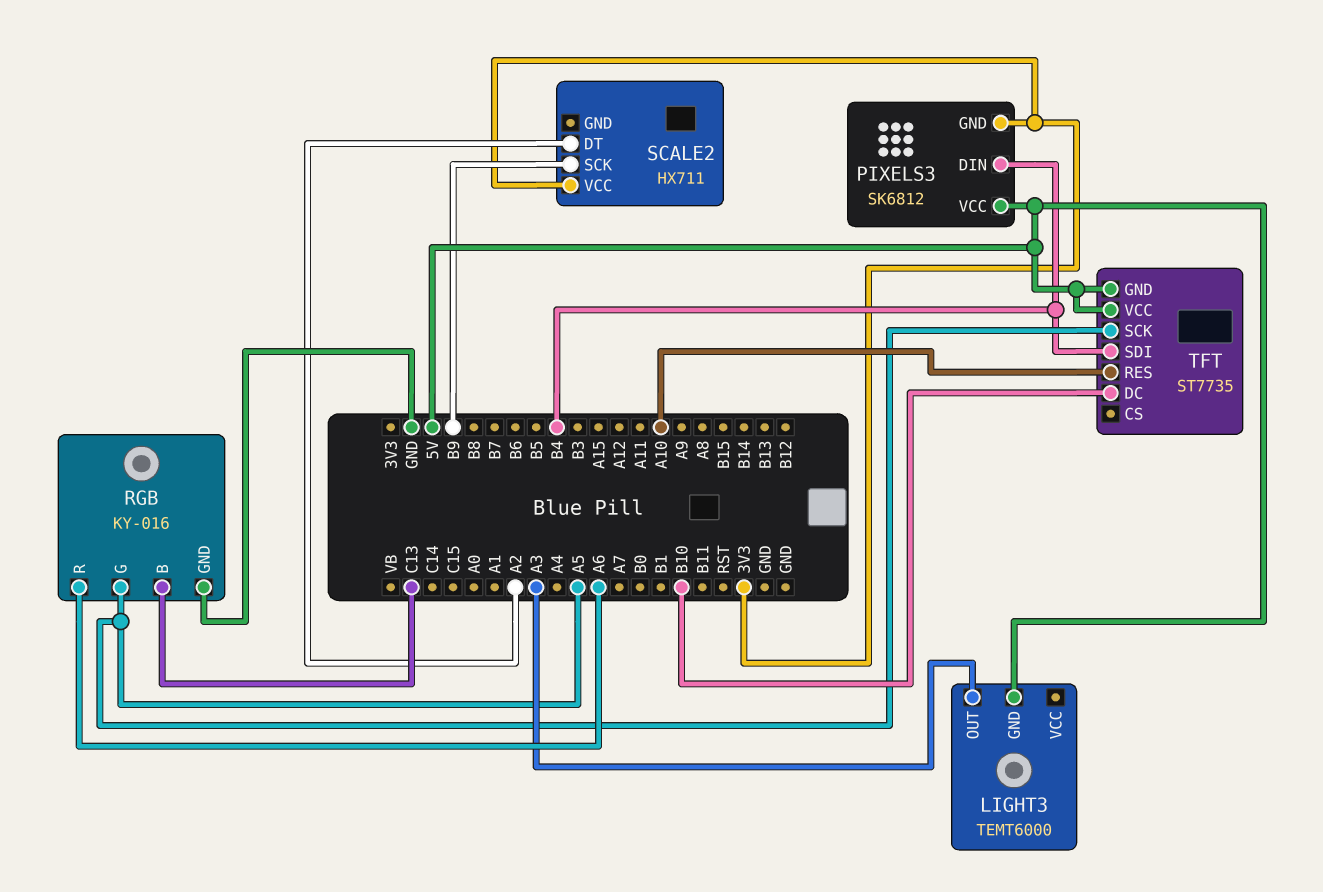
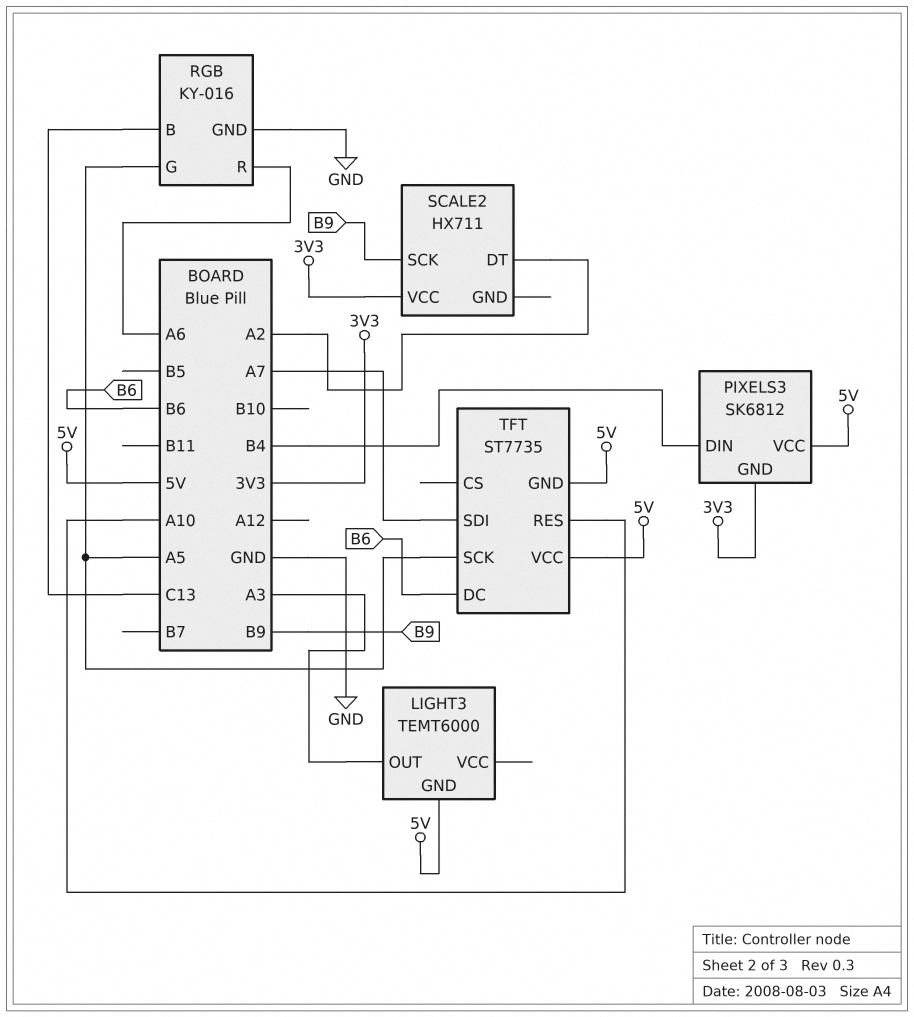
TFT pin DC: B10 -> B6
TFT pin SDI: B4 -> A7

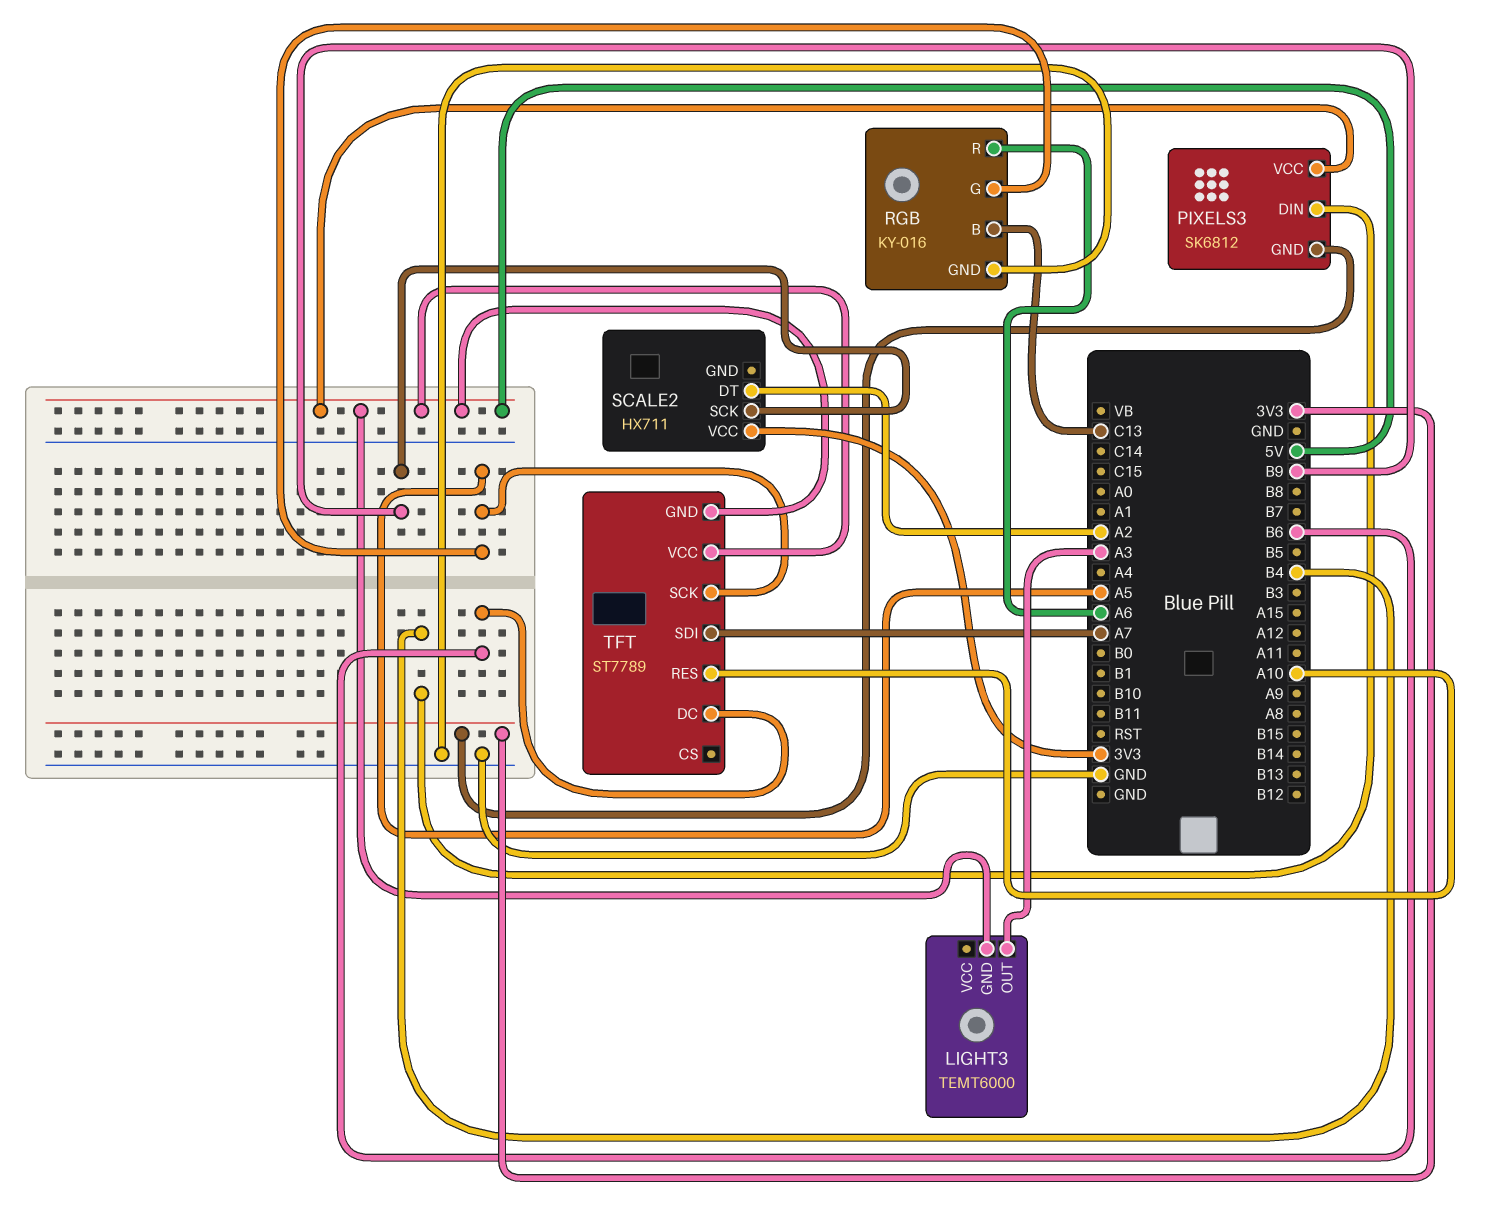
TFT: ST7735 -> ST7789

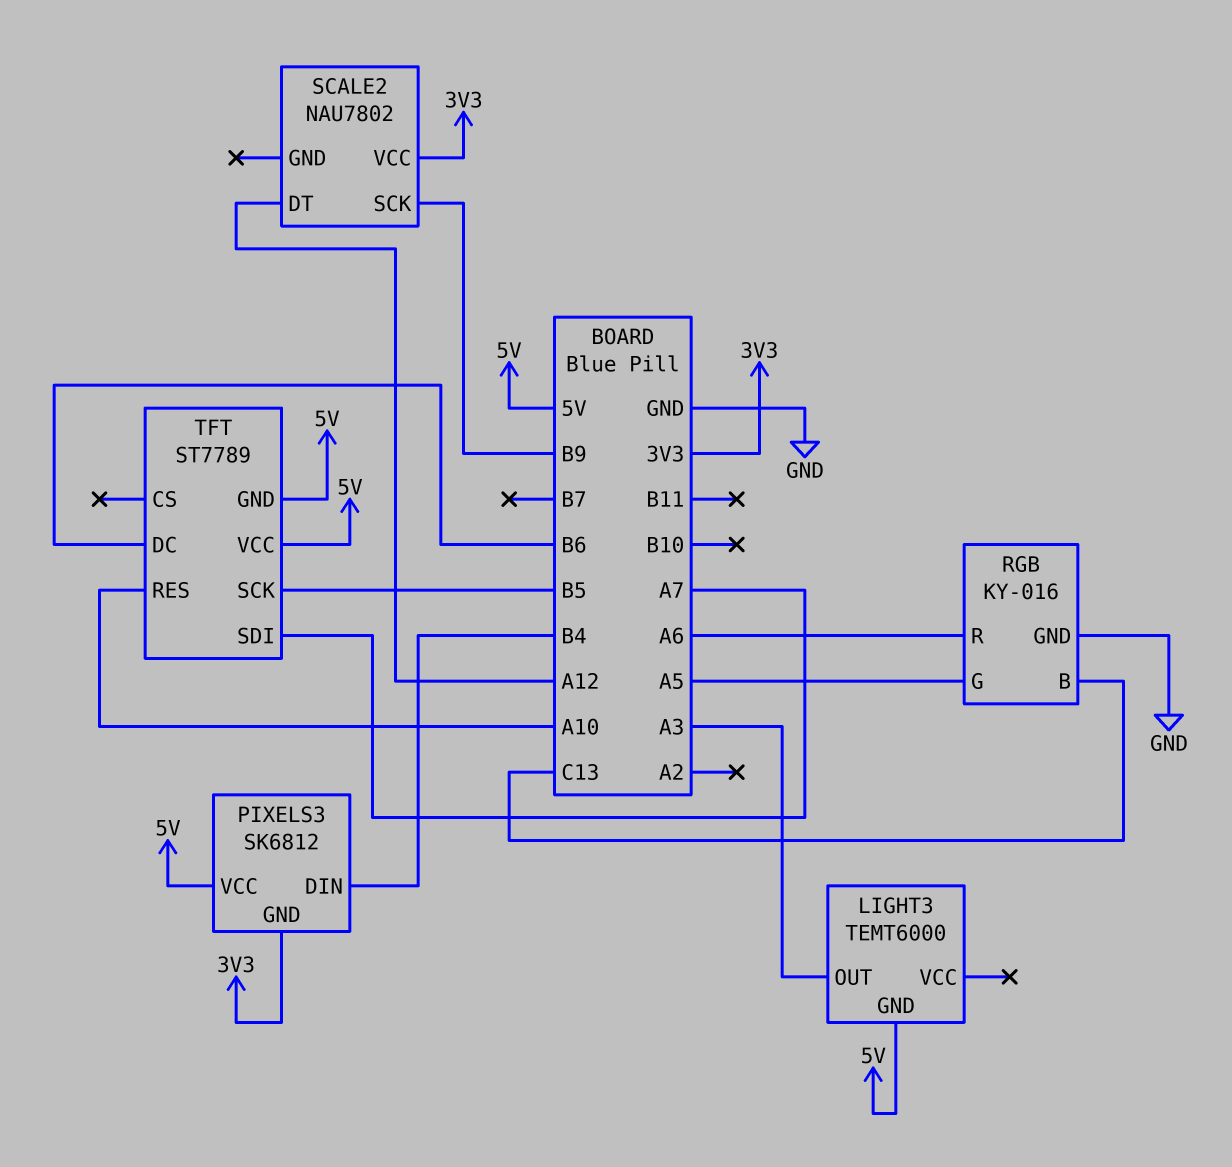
SCALE2: HX711 -> NAU7802
SCALE2 pin DT: A2 -> A12
TFT pin SCK: A5 -> B5

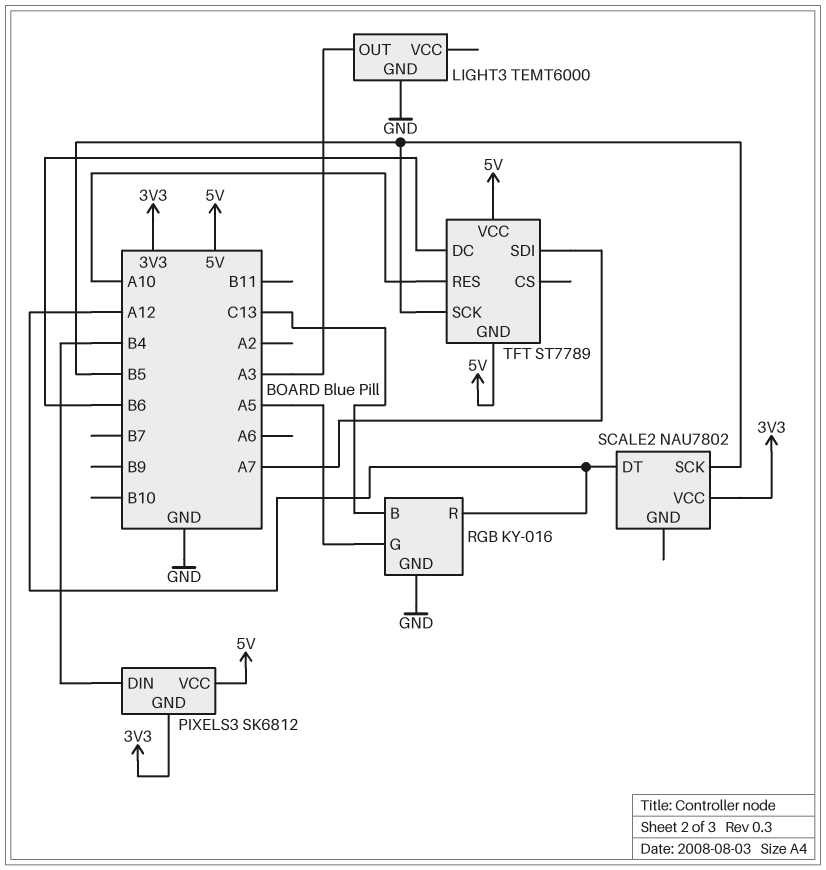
LIGHT3 pin GND: 5V -> GND
RGB pin R: A6 -> A12
SCALE2 pin SCK: B9 -> B5

